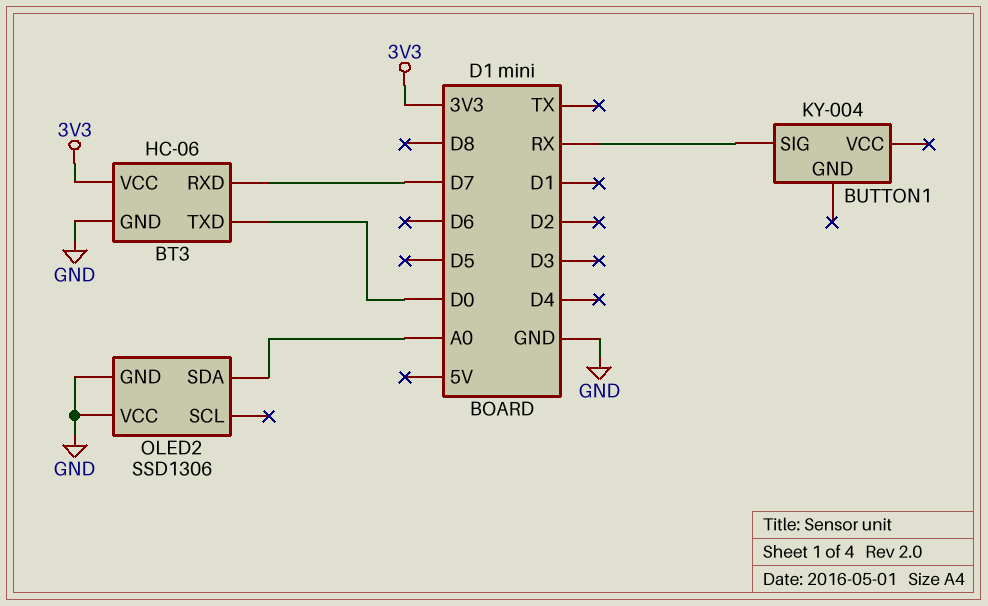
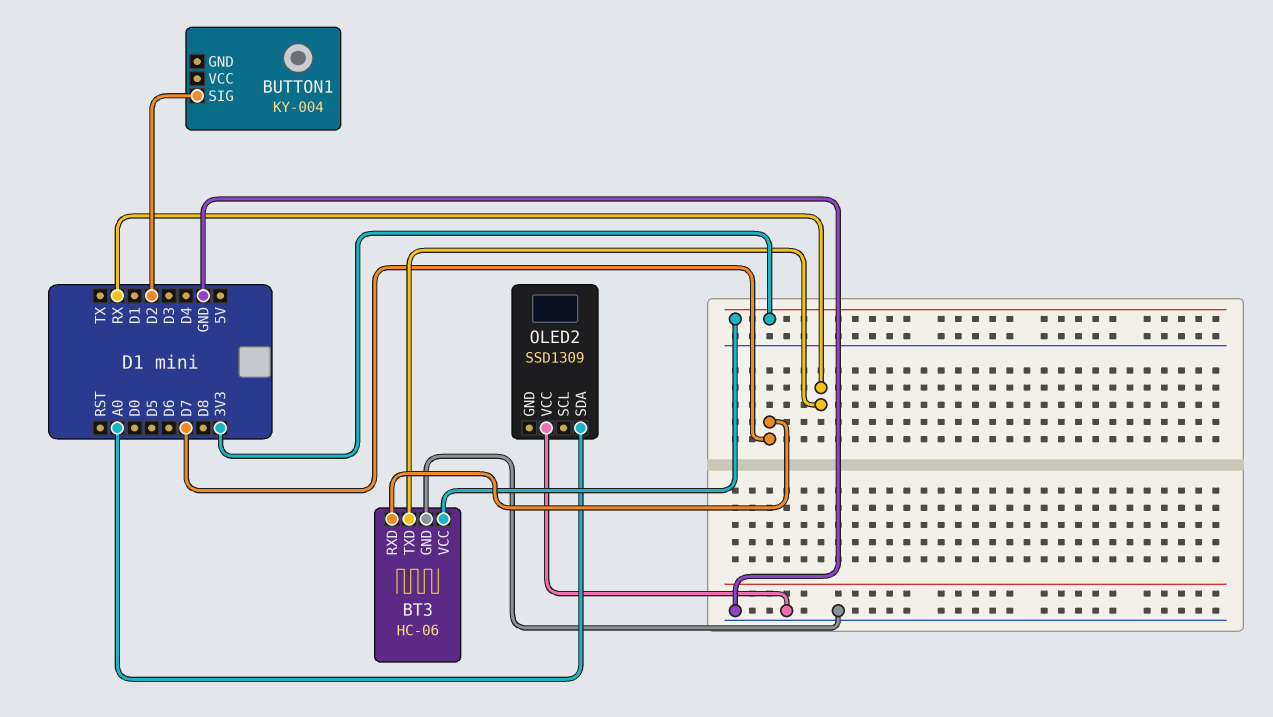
BT3 pin TXD: D0 -> RX
BUTTON1 pin SIG: RX -> D2
OLED2: SSD1306 -> SSD1309
OLED2 pin GND: GND -> none

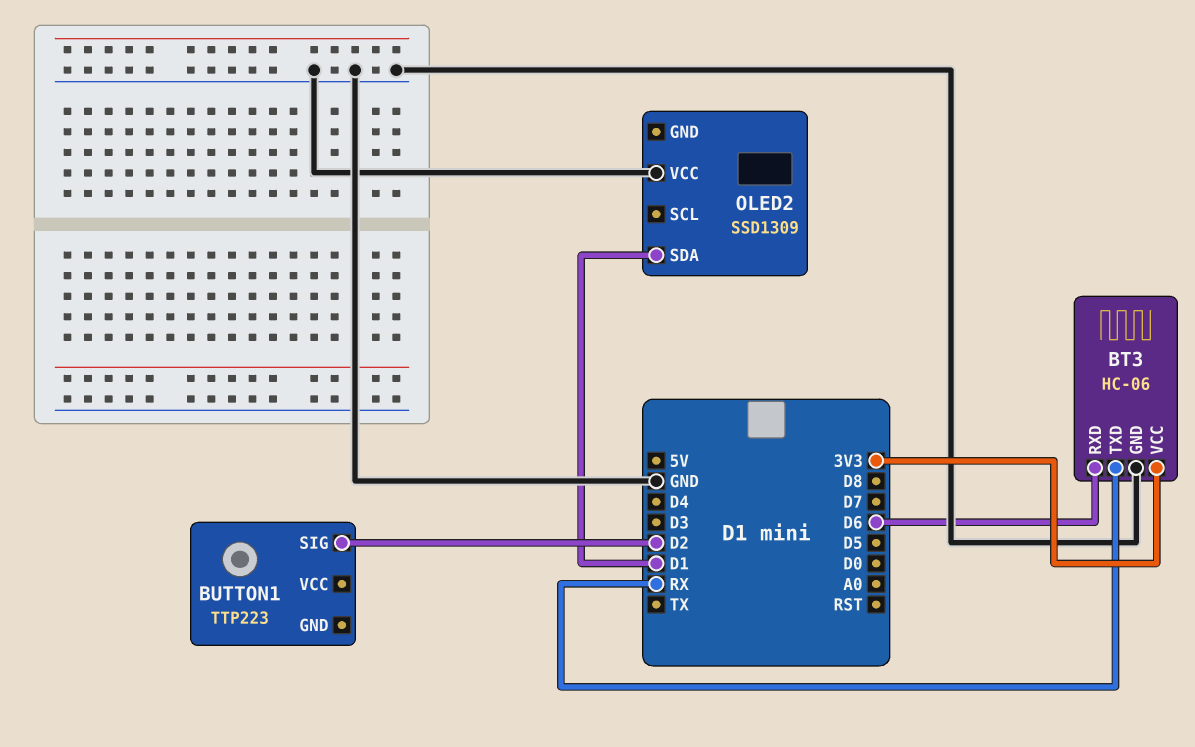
BT3 pin RXD: D7 -> D6
BUTTON1: KY-004 -> TTP223
OLED2 pin SDA: A0 -> D1

